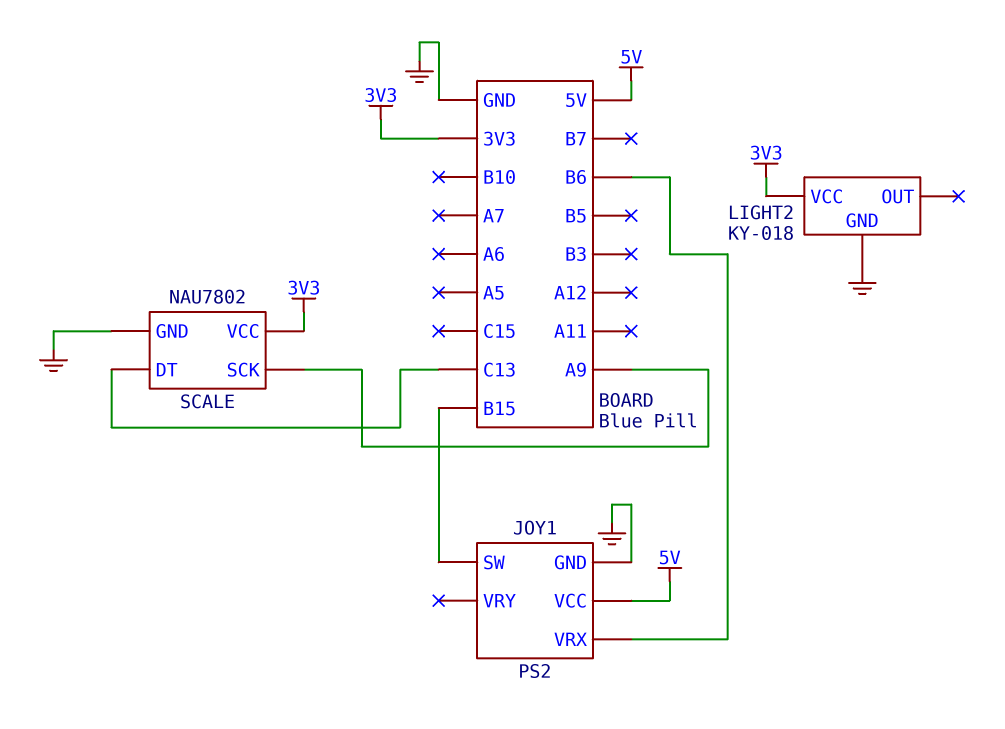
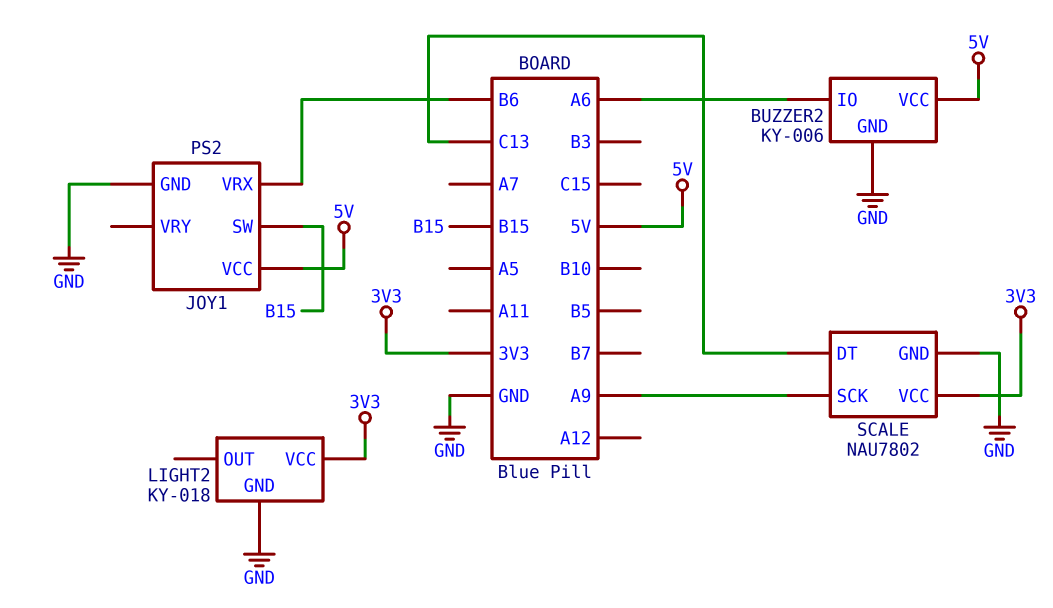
BUZZER2: none -> KY-006
BUZZER2 pin GND: none -> GND
BUZZER2 pin IO: none -> A6
BUZZER2 pin VCC: none -> 5V

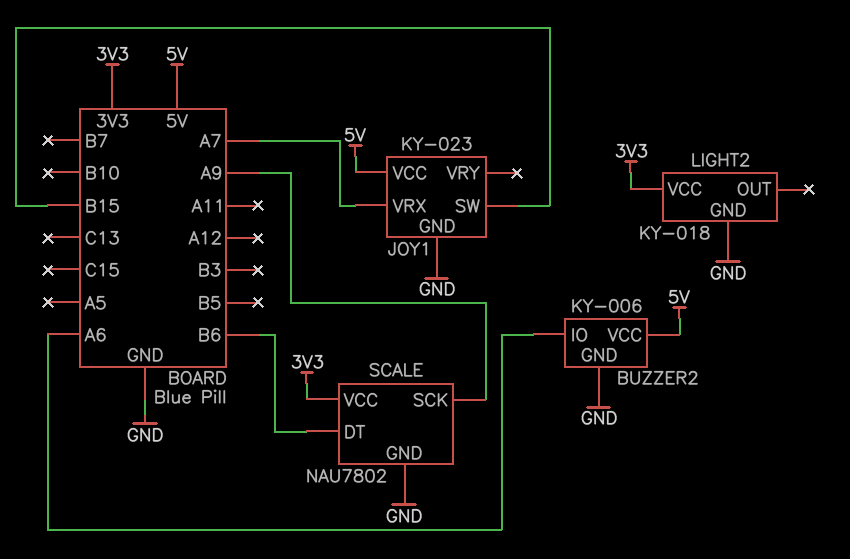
JOY1: PS2 -> KY-023
JOY1 pin VRX: B6 -> A7
SCALE pin DT: C13 -> B6

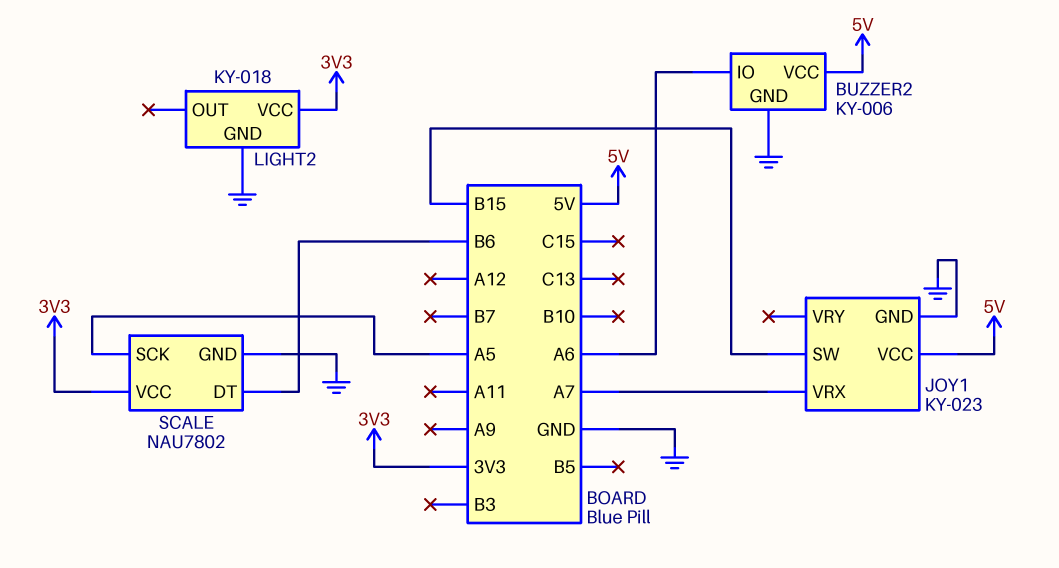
SCALE pin SCK: A9 -> A5

